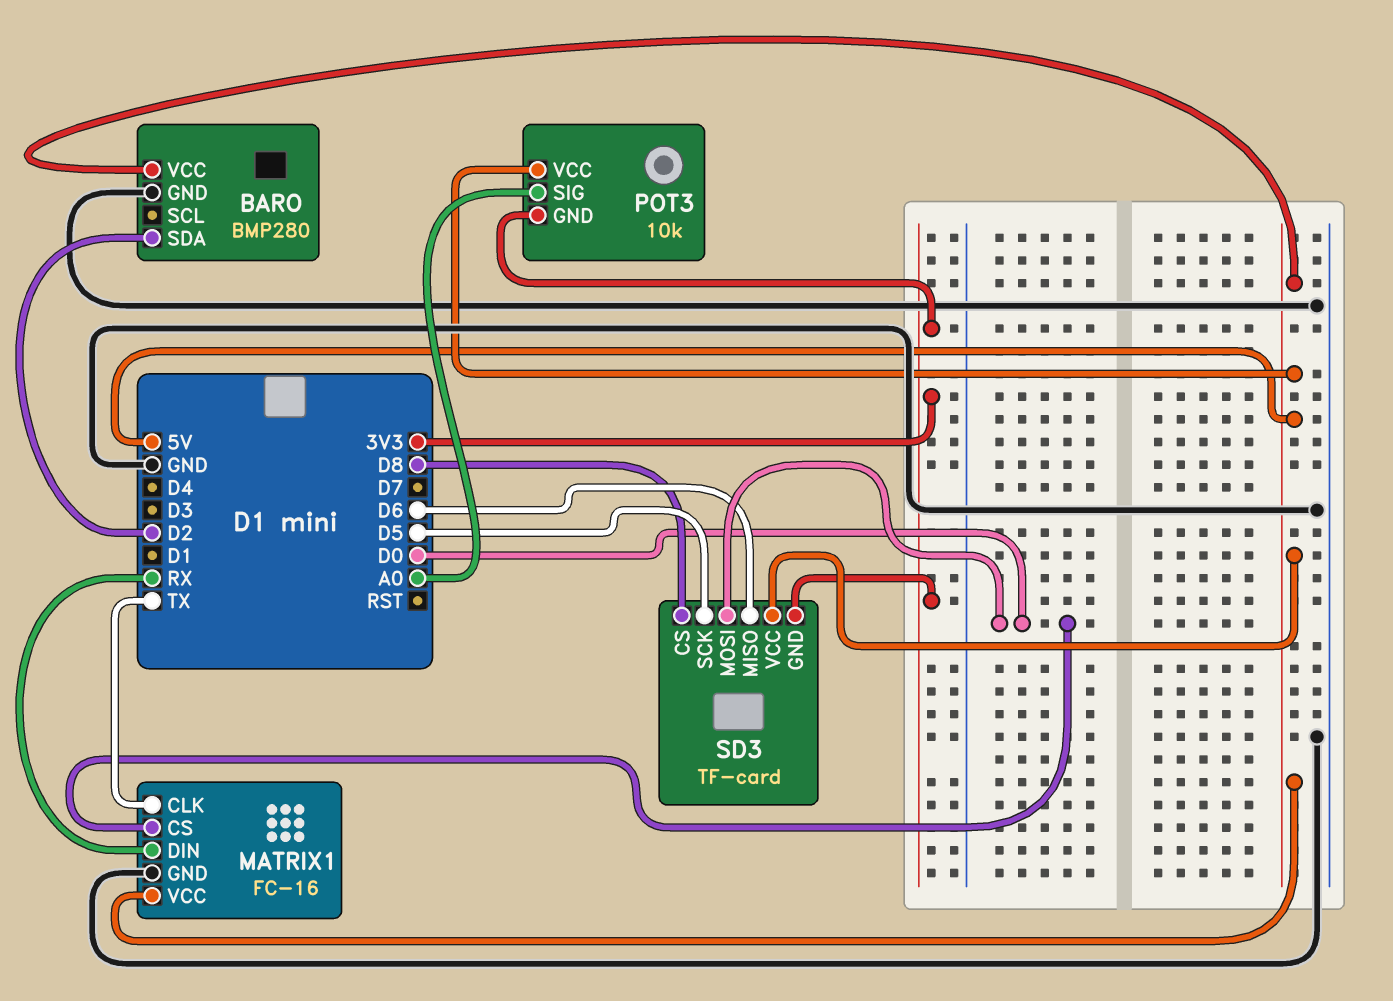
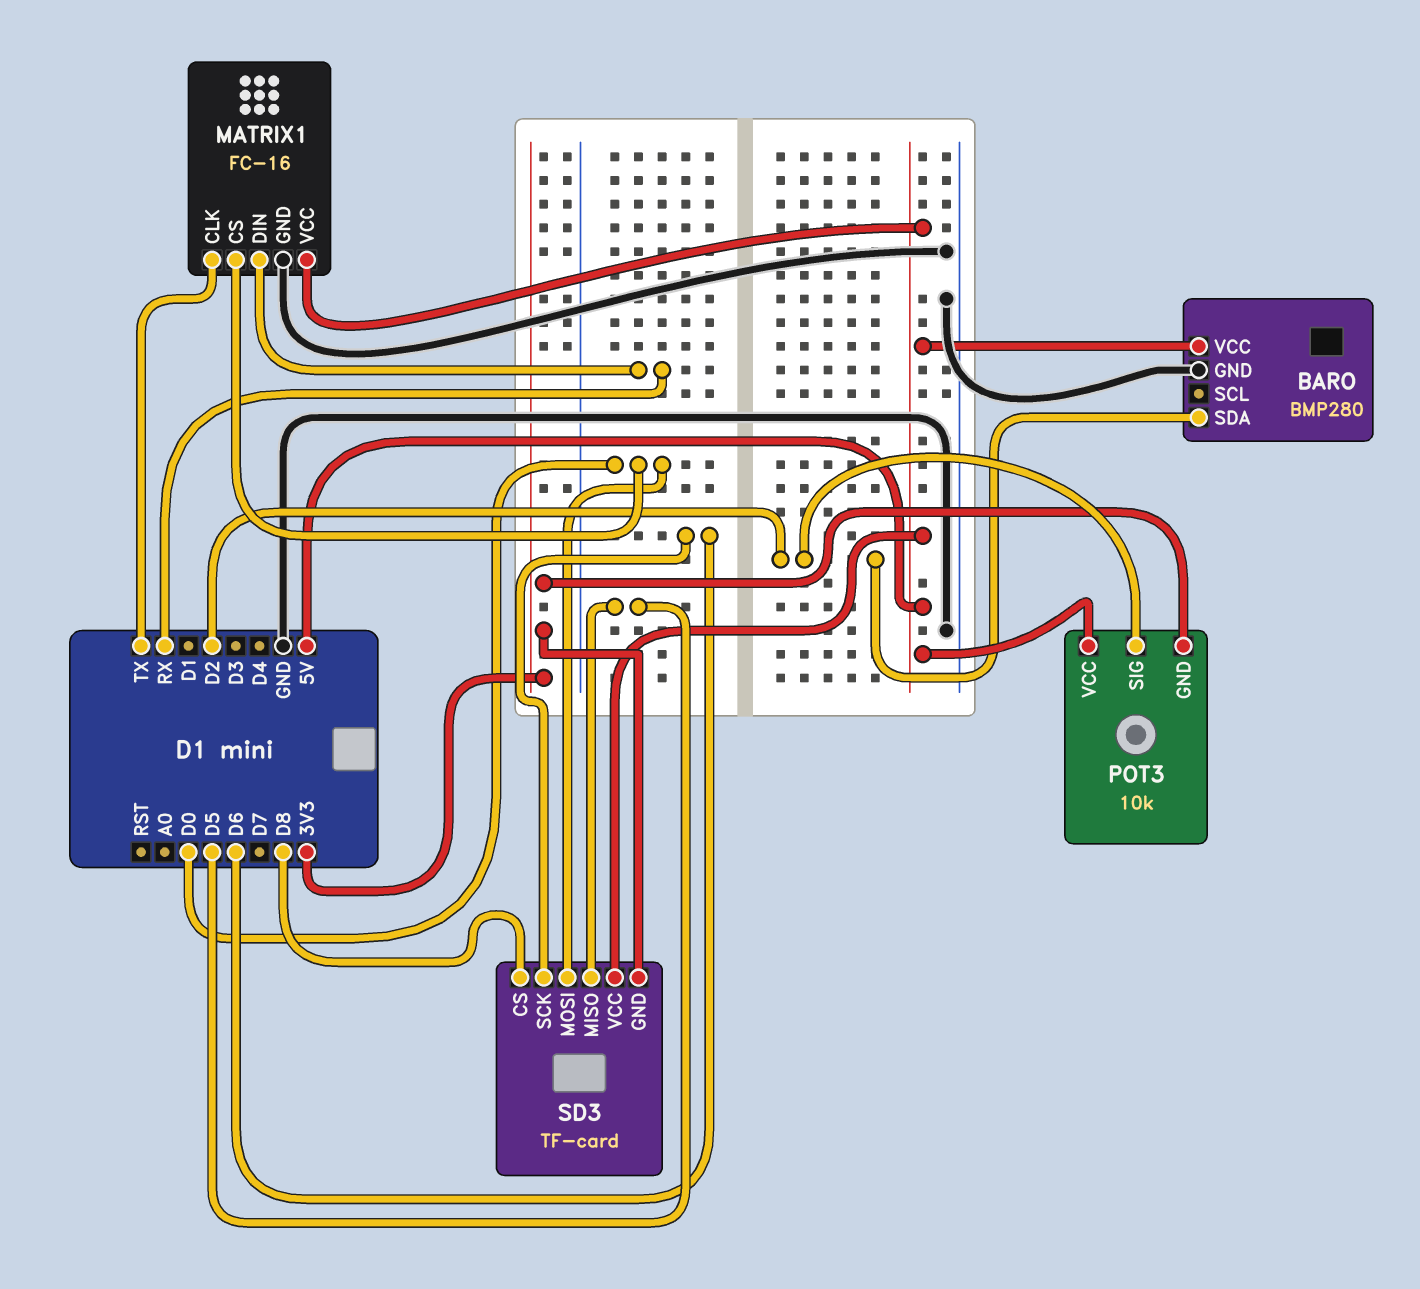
POT3 pin SIG: A0 -> D2
SD3 pin MISO: D6 -> D5
SD3 pin SCK: D5 -> D6

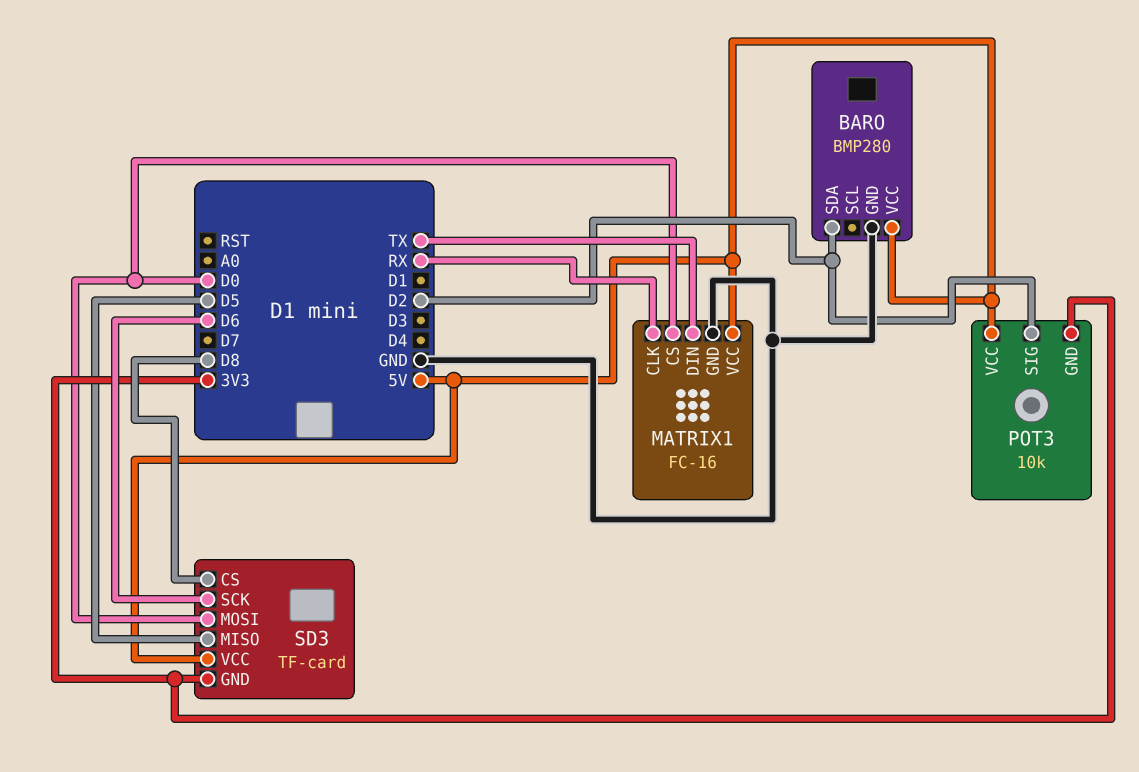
MATRIX1 pin CLK: TX -> RX
MATRIX1 pin DIN: RX -> TX

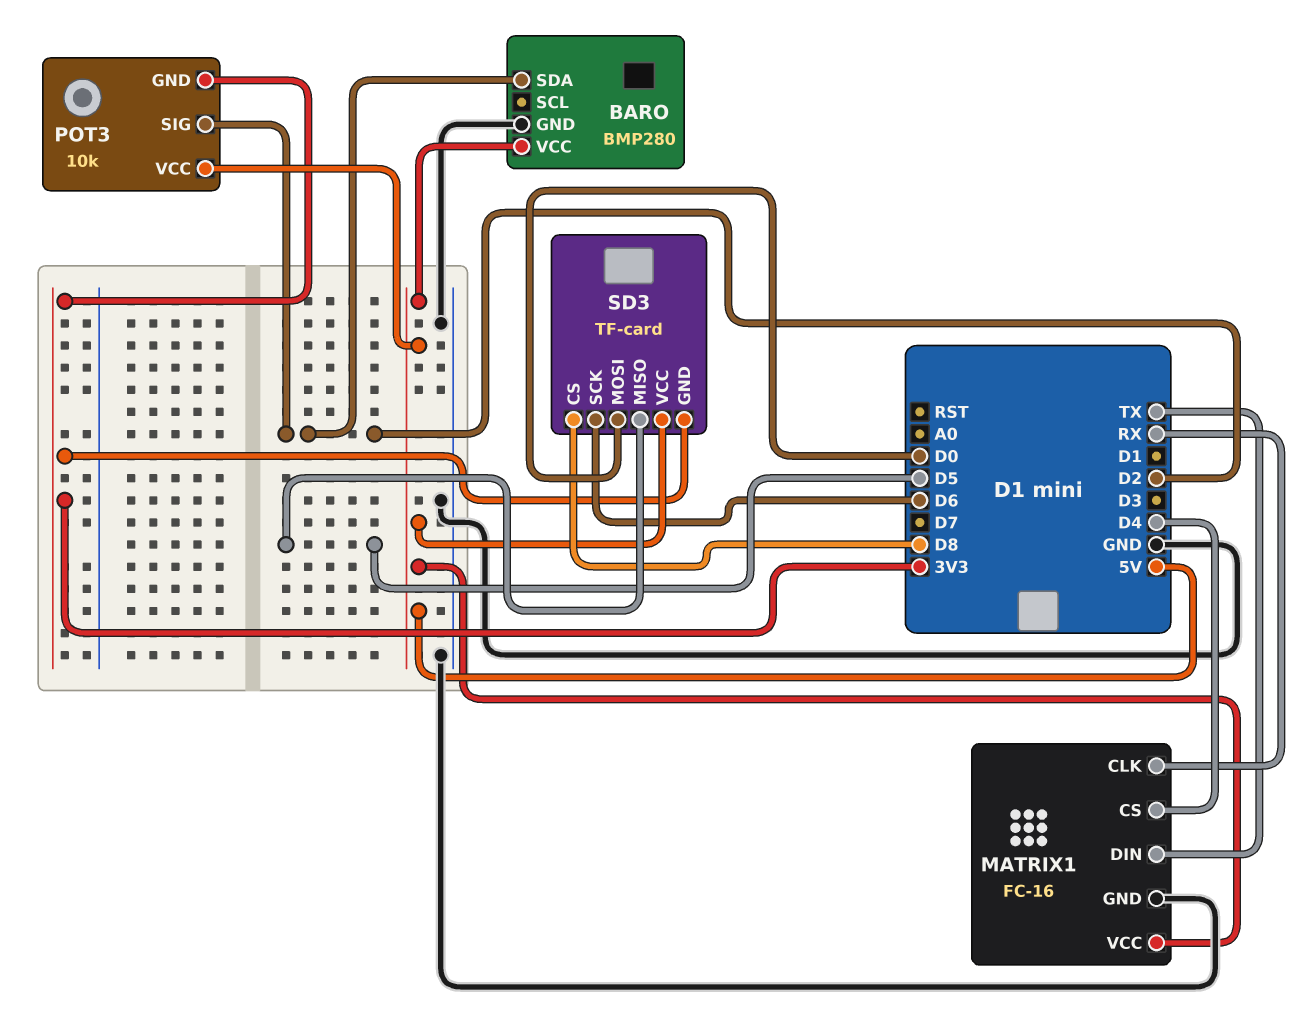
MATRIX1 pin CS: D0 -> D4

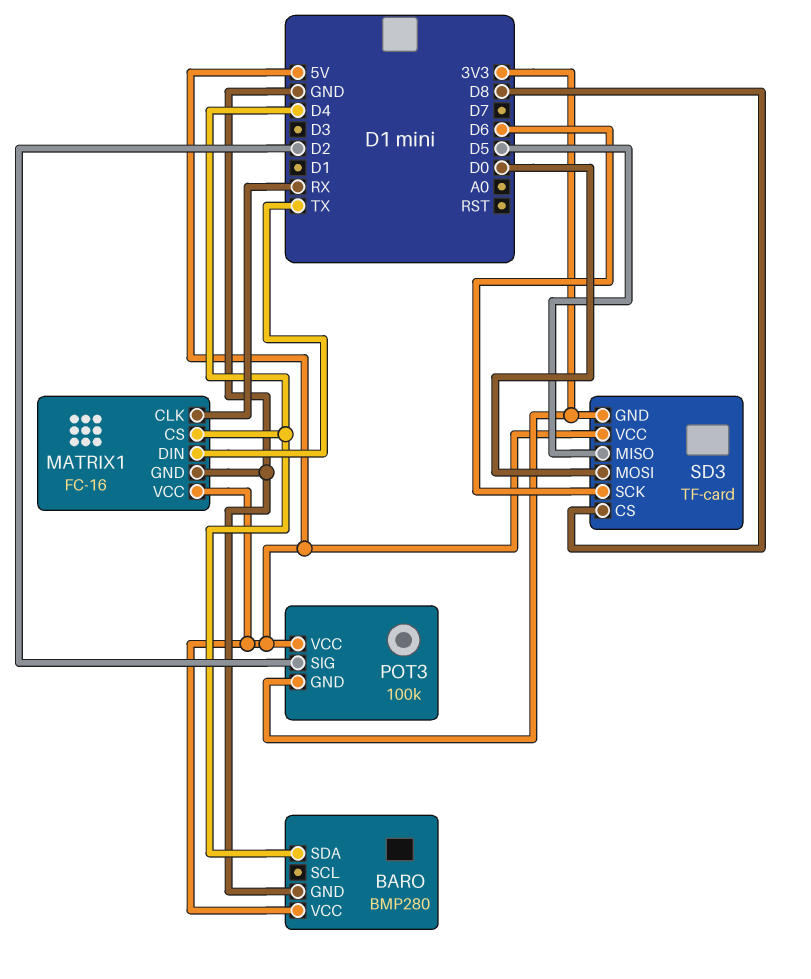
BARO pin SDA: D2 -> D4
POT3: 10k -> 100k

